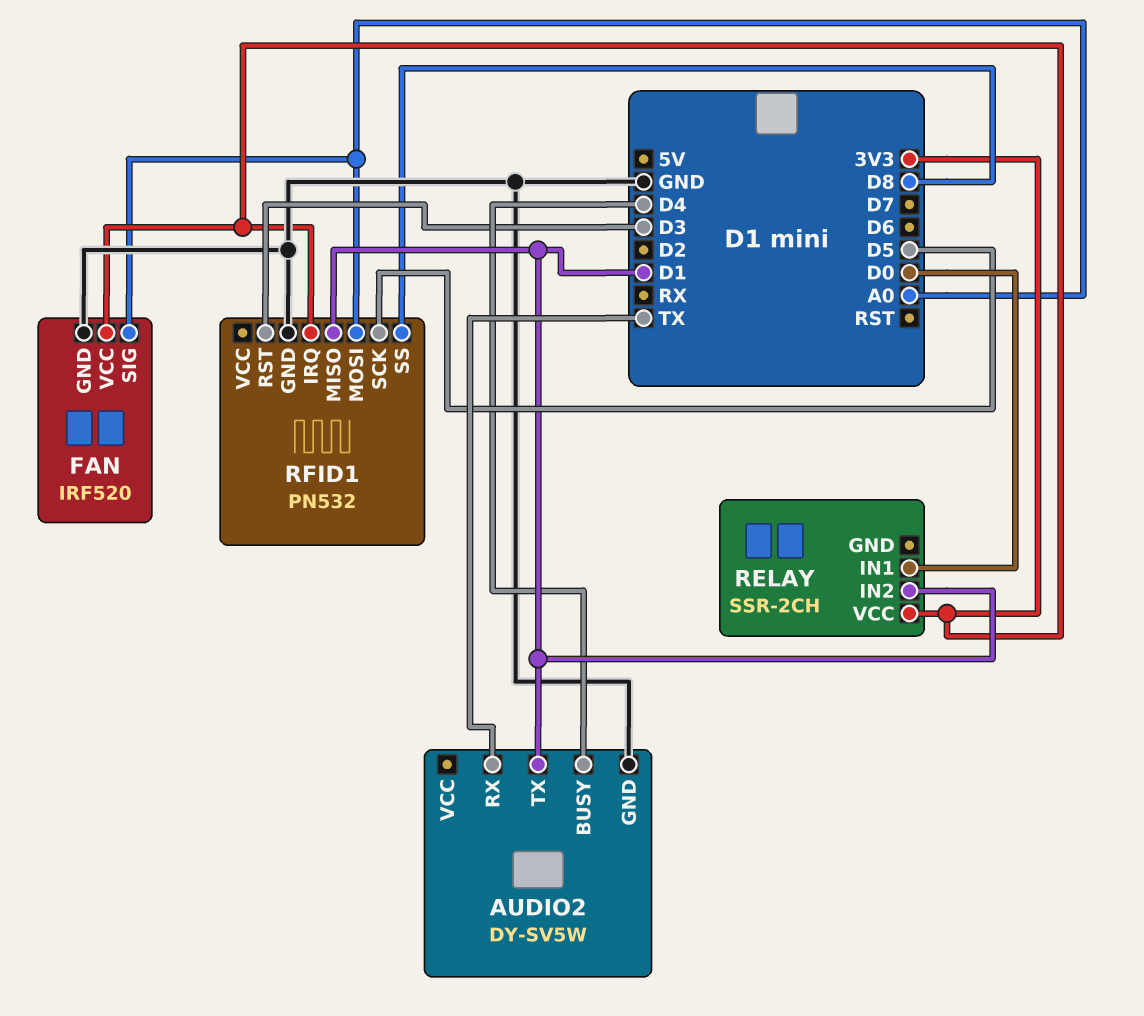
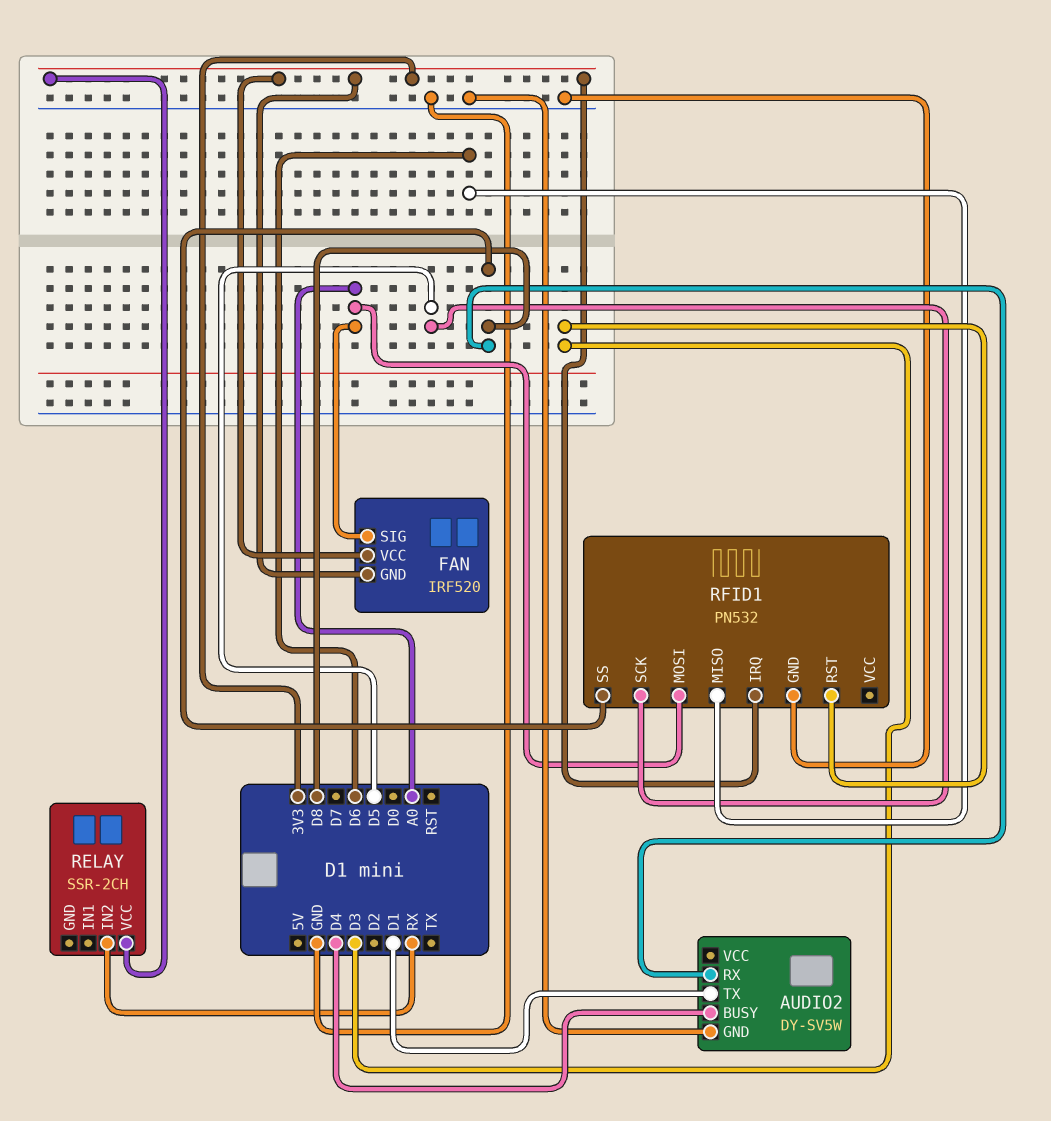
AUDIO2 pin RX: TX -> D8
FAN pin GND: GND -> 3V3
RELAY pin IN1: D0 -> none
RELAY pin IN2: D1 -> RX
RFID1 pin MISO: D1 -> D6

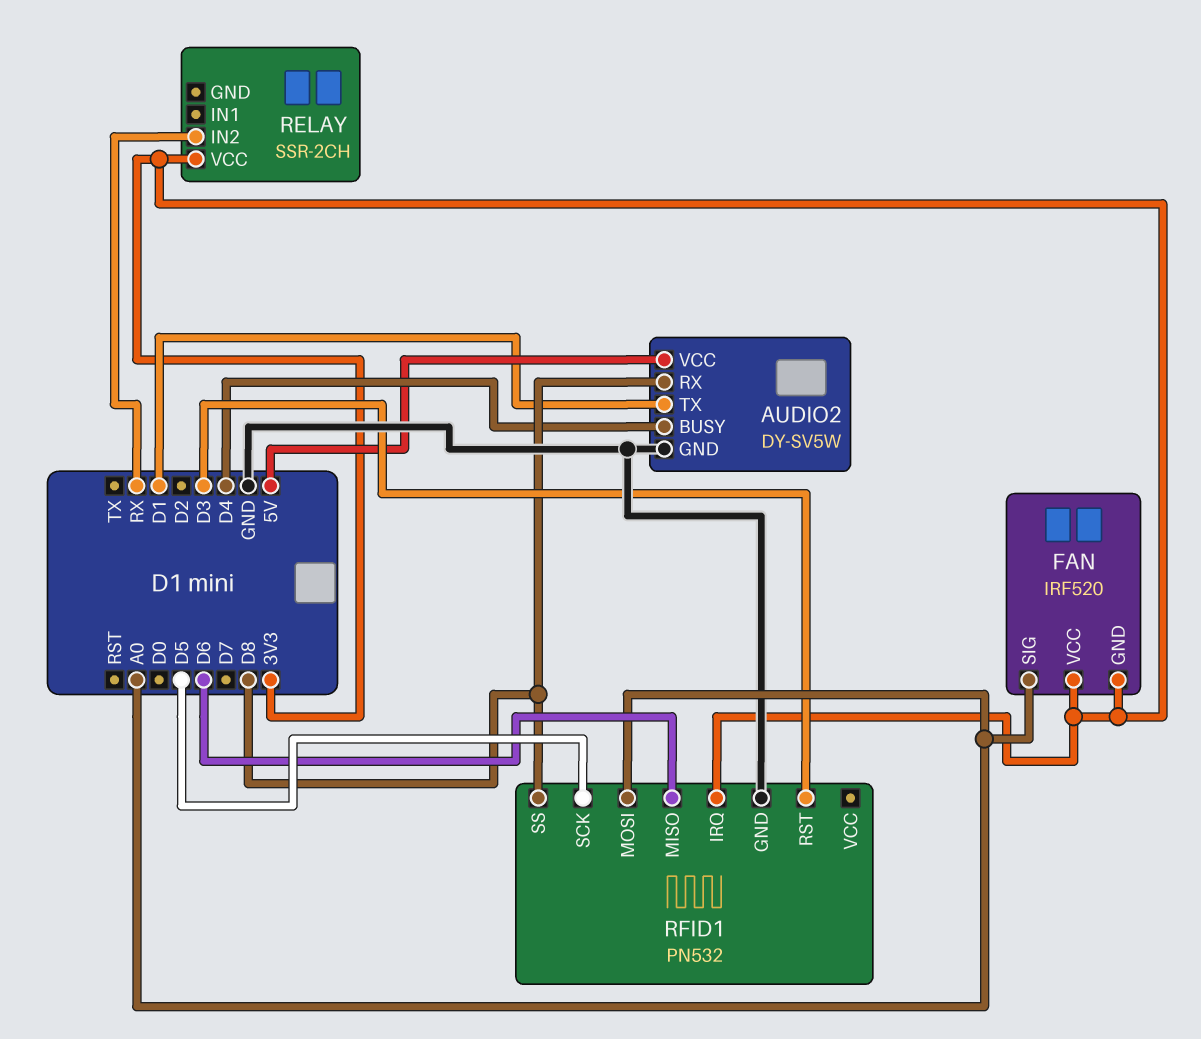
AUDIO2 pin VCC: none -> 5V

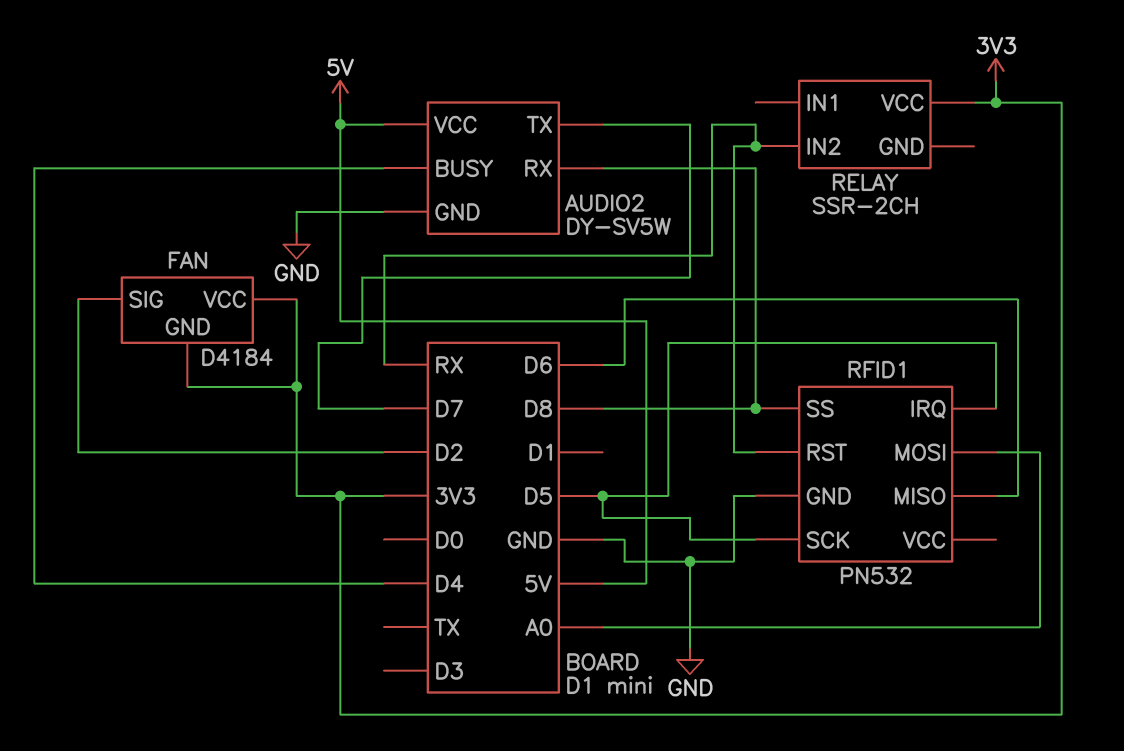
AUDIO2 pin TX: D1 -> D7
FAN: IRF520 -> D4184
FAN pin SIG: A0 -> D2
RFID1 pin IRQ: 3V3 -> D5
RFID1 pin RST: D3 -> RX

